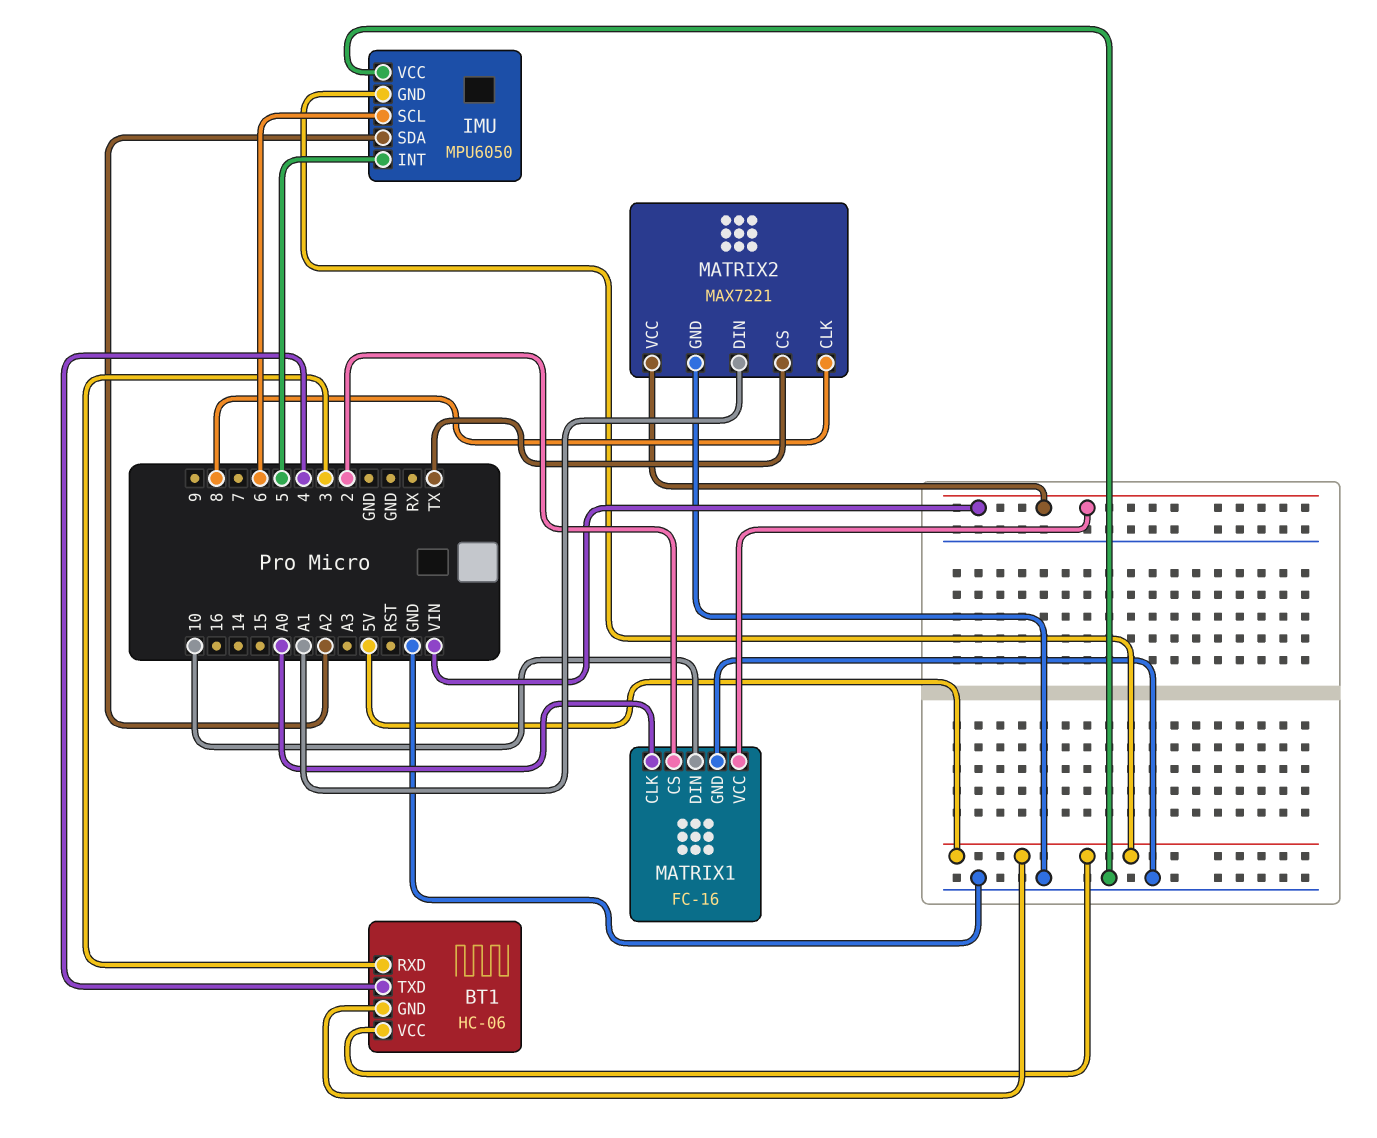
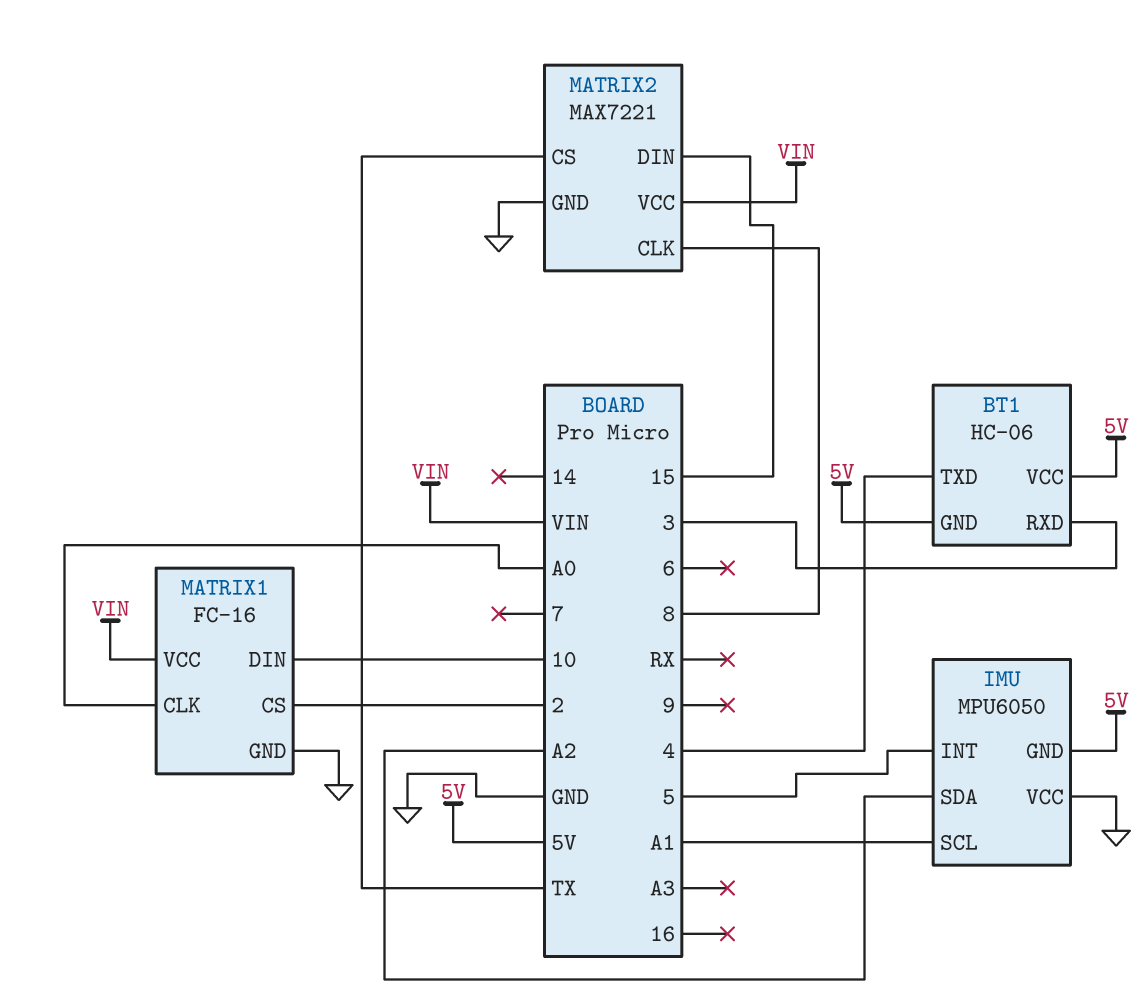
IMU pin SCL: 6 -> A1
MATRIX2 pin DIN: A1 -> 15

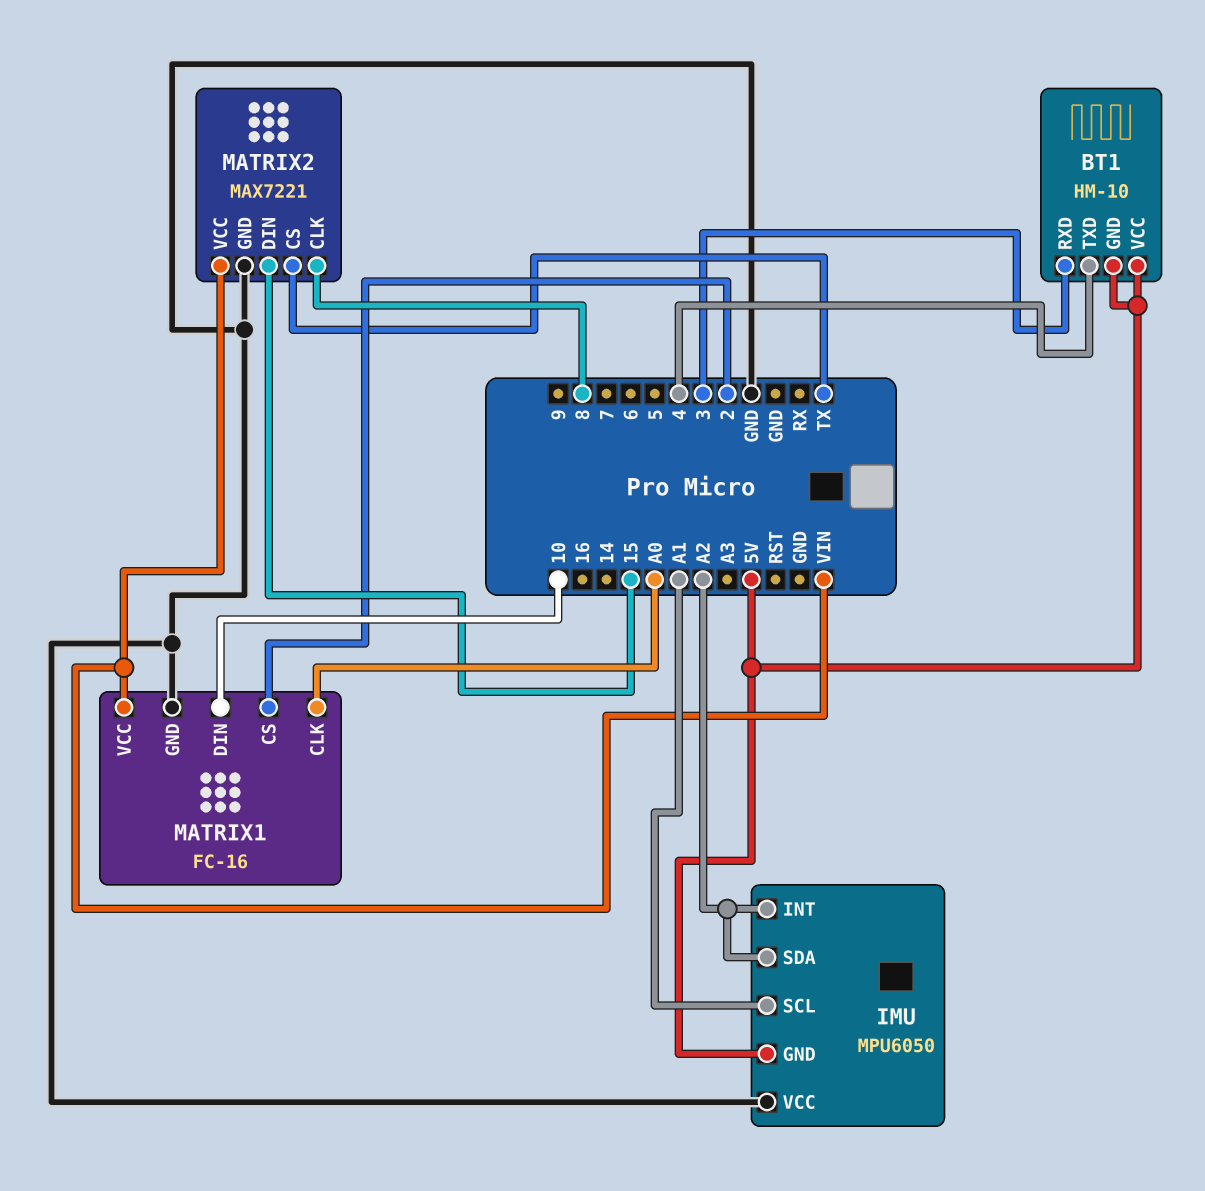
BT1: HC-06 -> HM-10
IMU pin INT: 5 -> A2

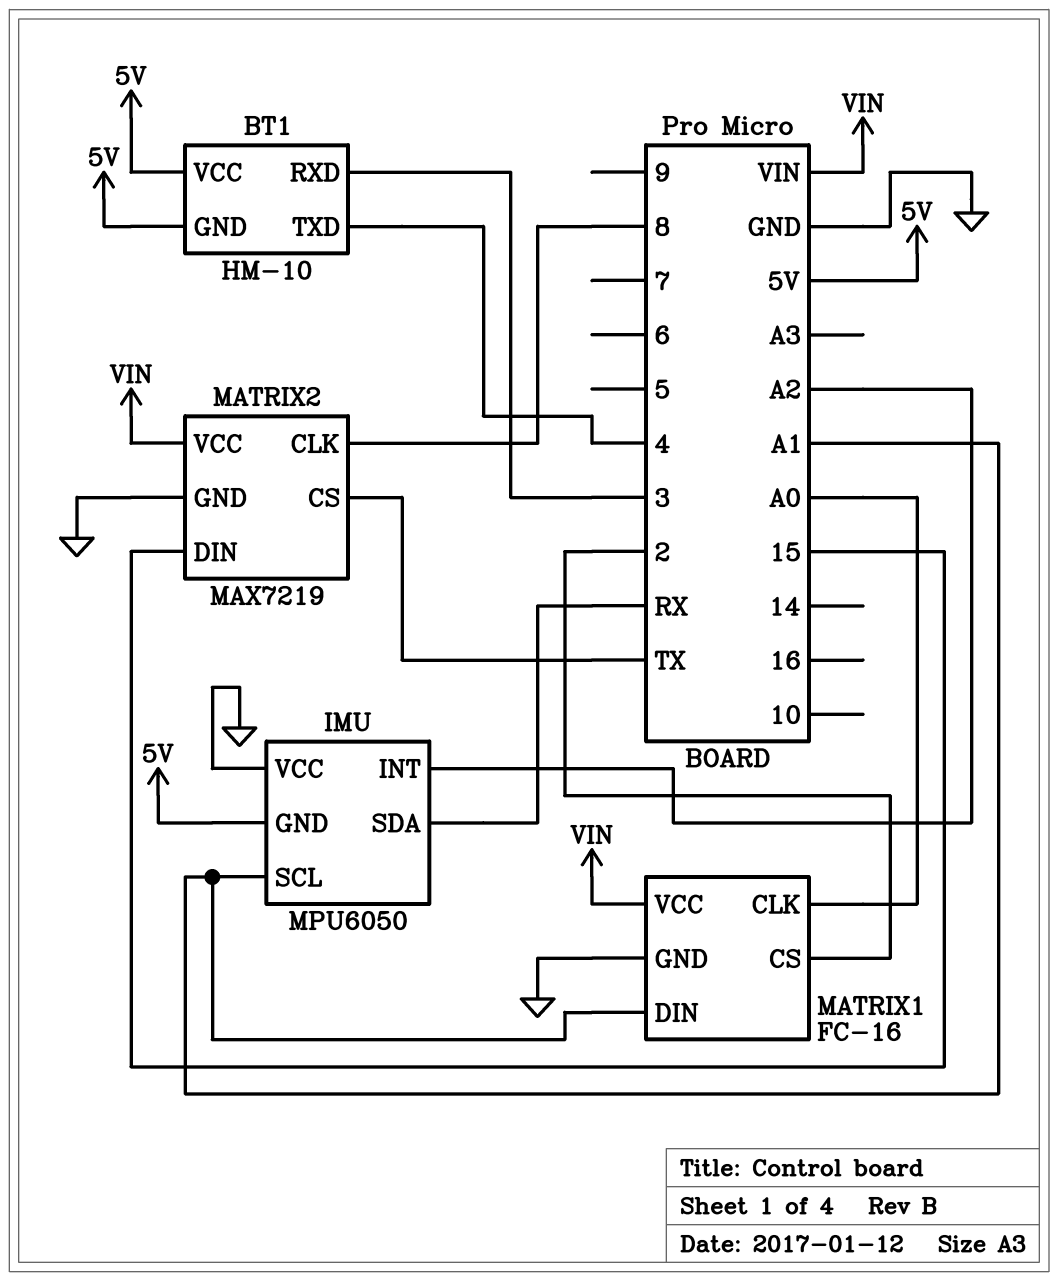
IMU pin SDA: A2 -> RX
MATRIX1 pin DIN: 10 -> A1
MATRIX2: MAX7221 -> MAX7219

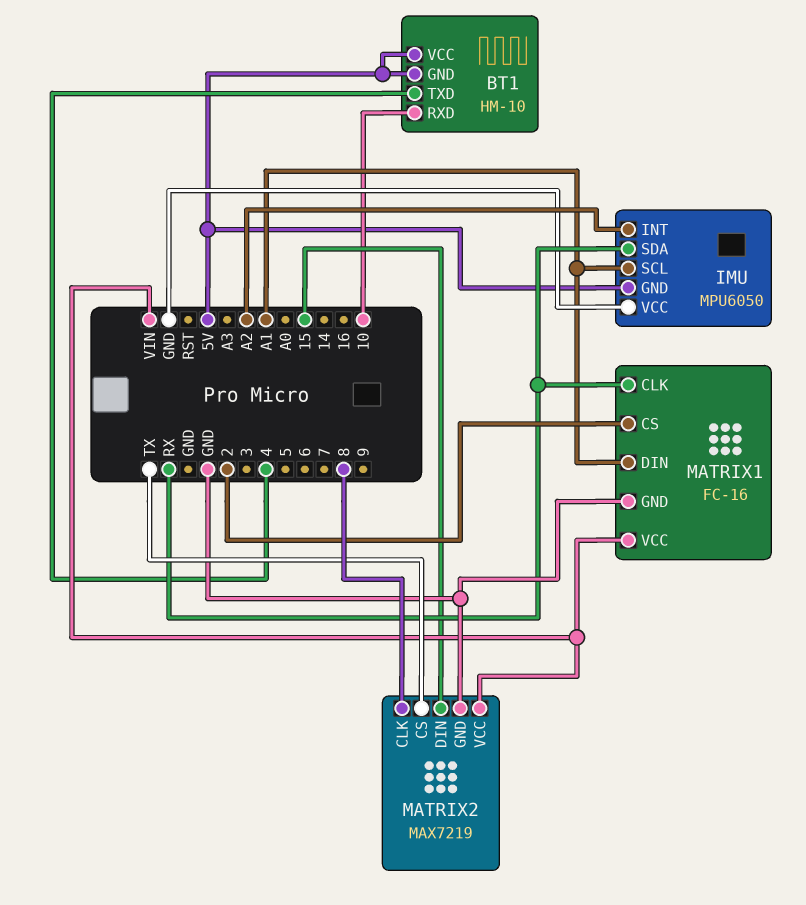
BT1 pin RXD: 3 -> 10
MATRIX1 pin CLK: A0 -> RX

